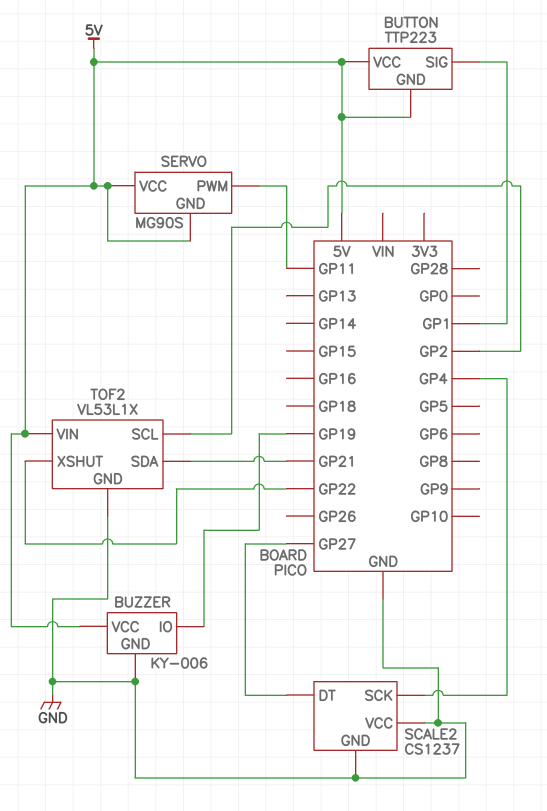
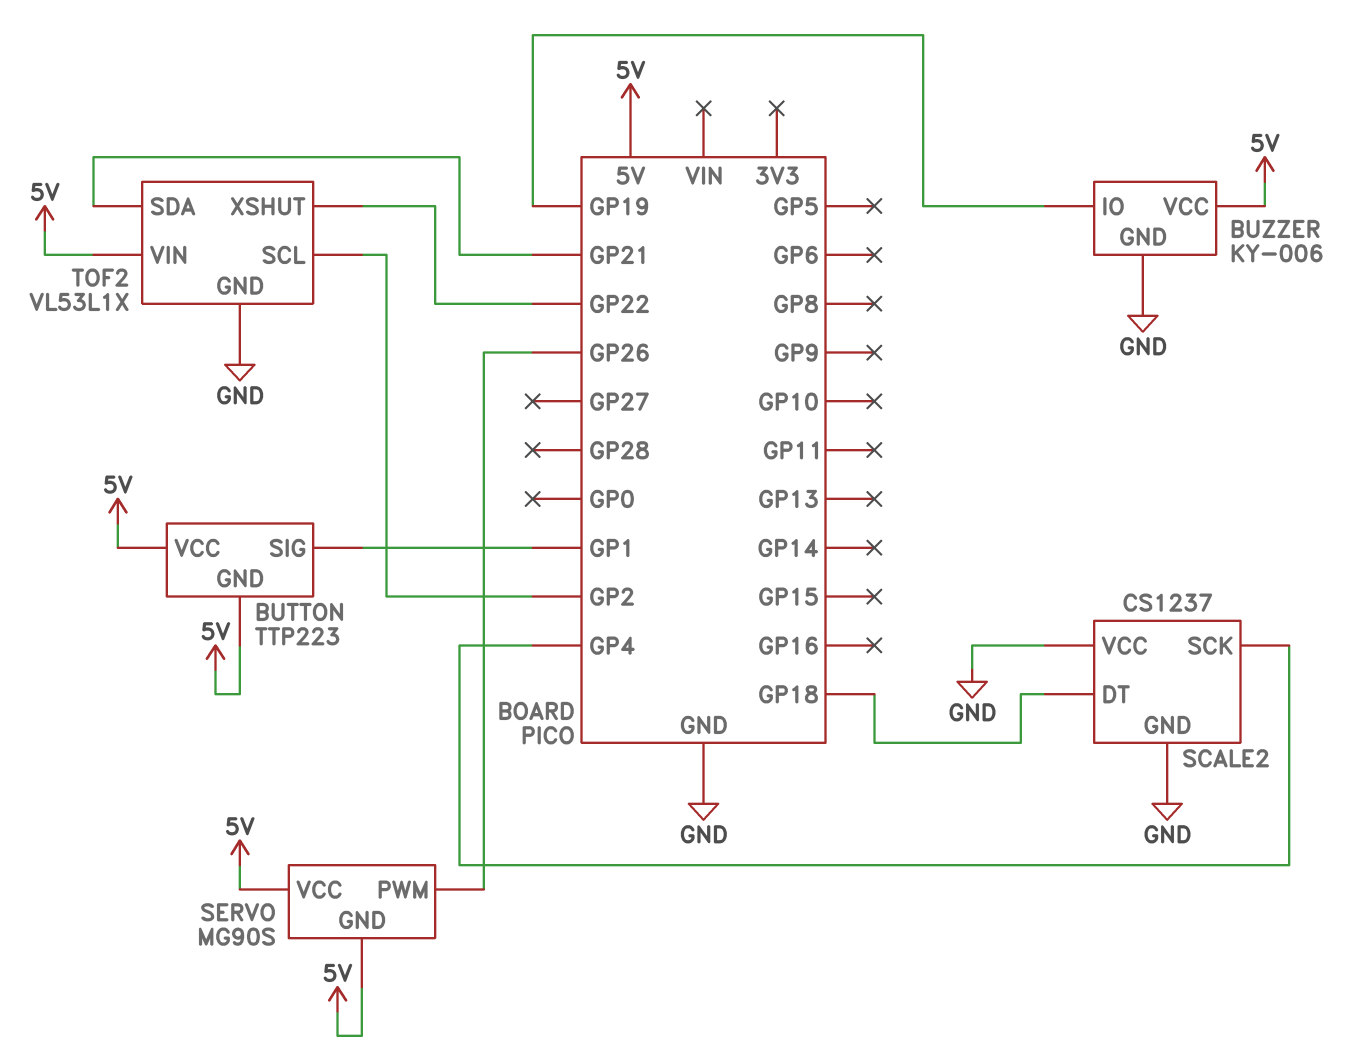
SCALE2 pin DT: GP27 -> GP18
SERVO pin PWM: GP11 -> GP26

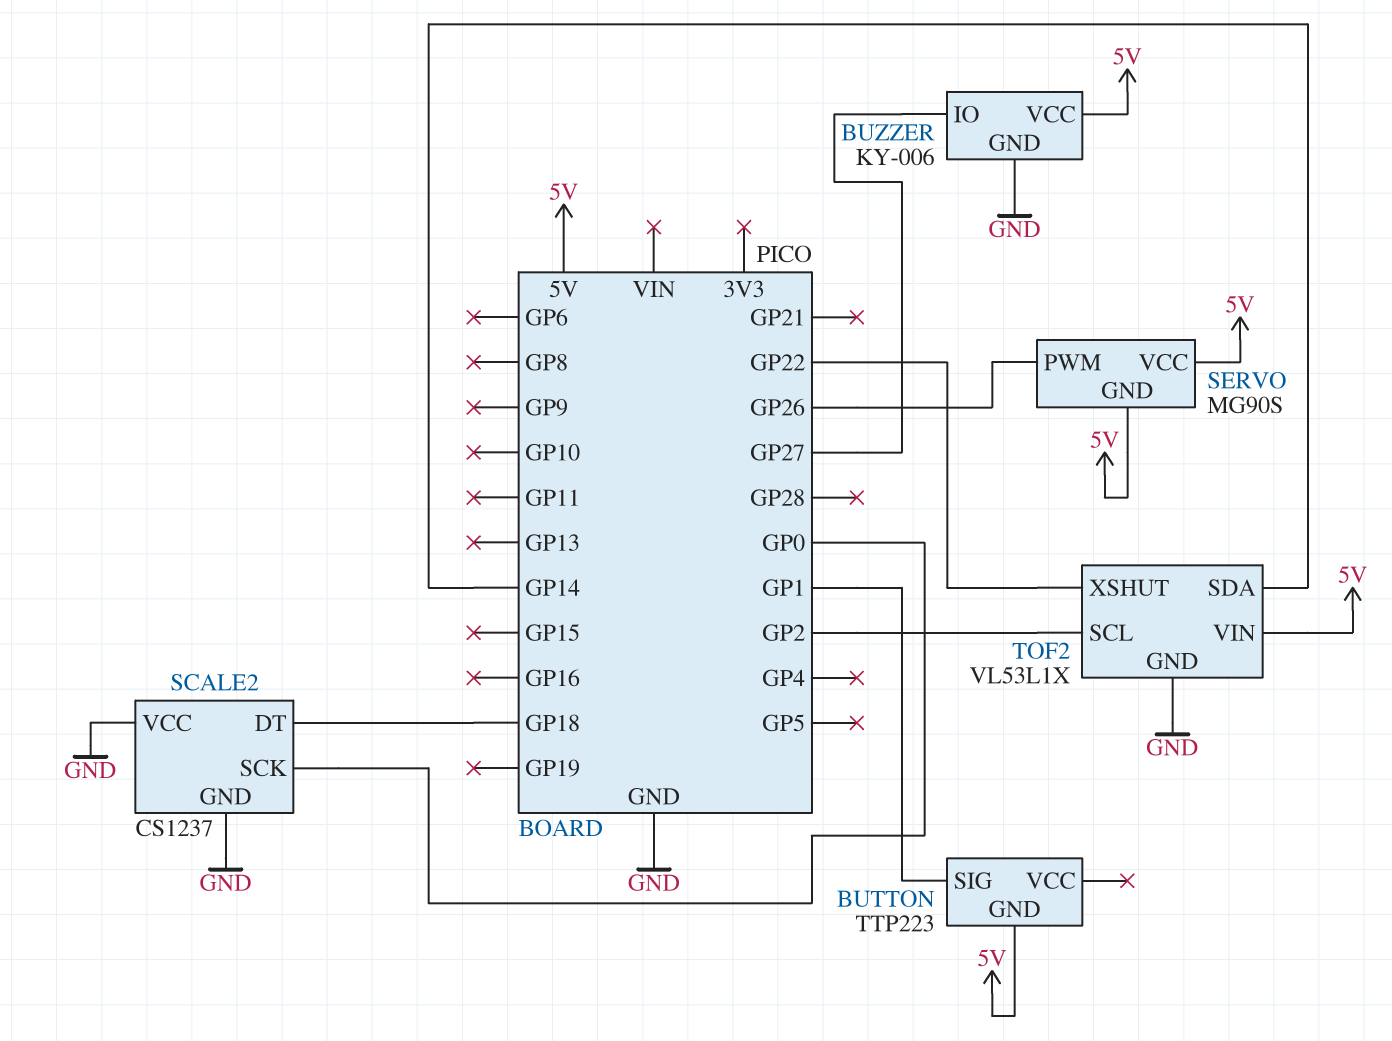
BUTTON pin VCC: 5V -> none
BUZZER pin IO: GP19 -> GP27
SCALE2 pin SCK: GP4 -> GP0
TOF2 pin SDA: GP21 -> GP14

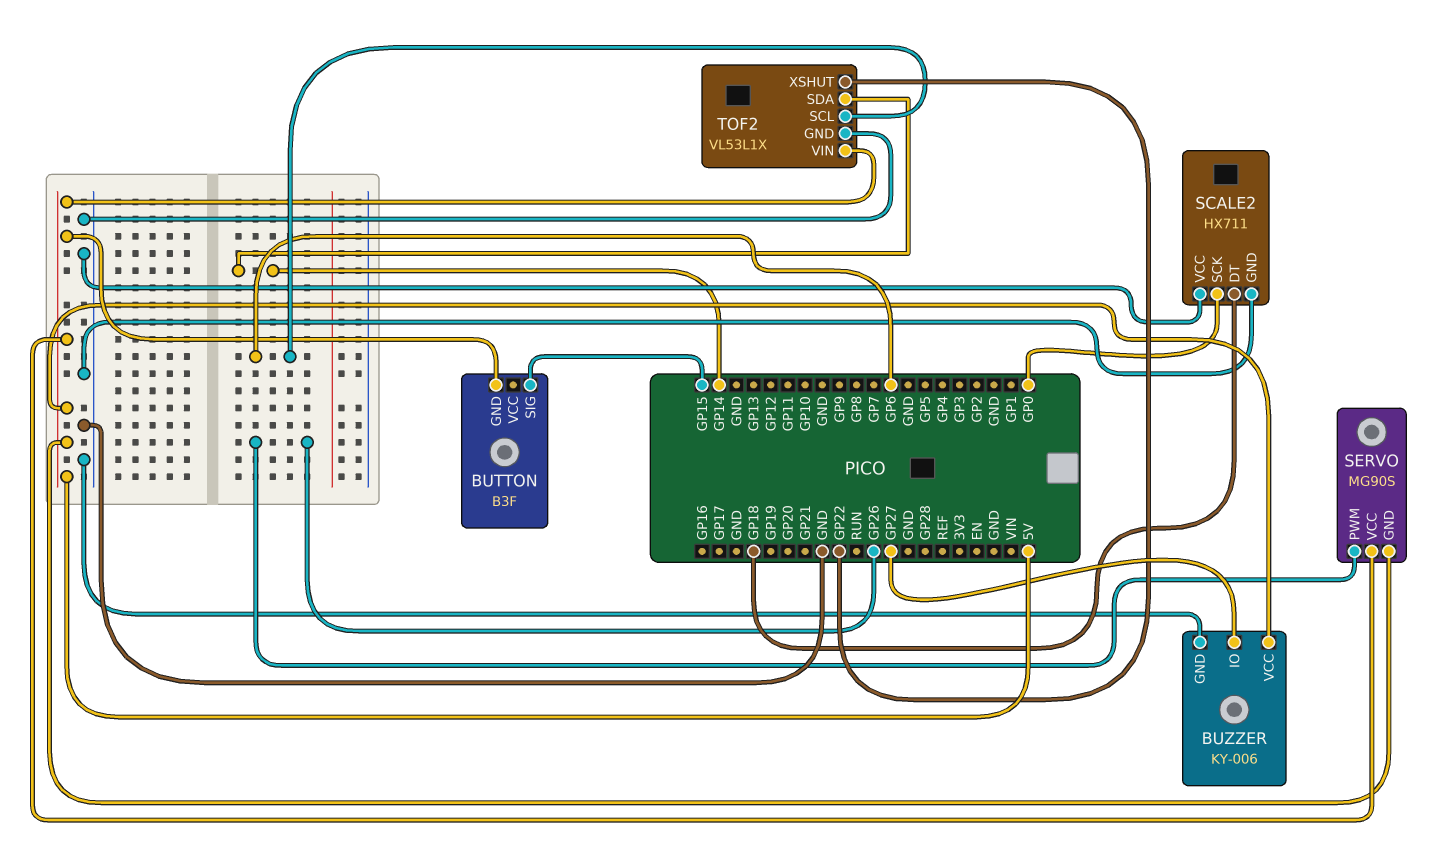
BUTTON: TTP223 -> B3F
BUTTON pin SIG: GP1 -> GP15
SCALE2: CS1237 -> HX711
TOF2 pin SCL: GP2 -> GP6

